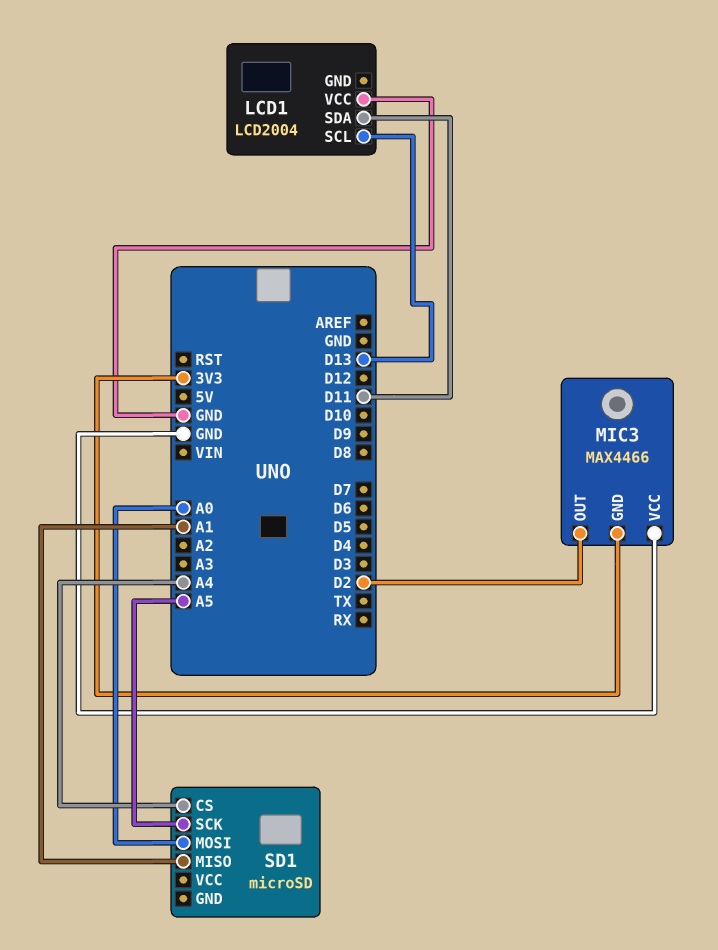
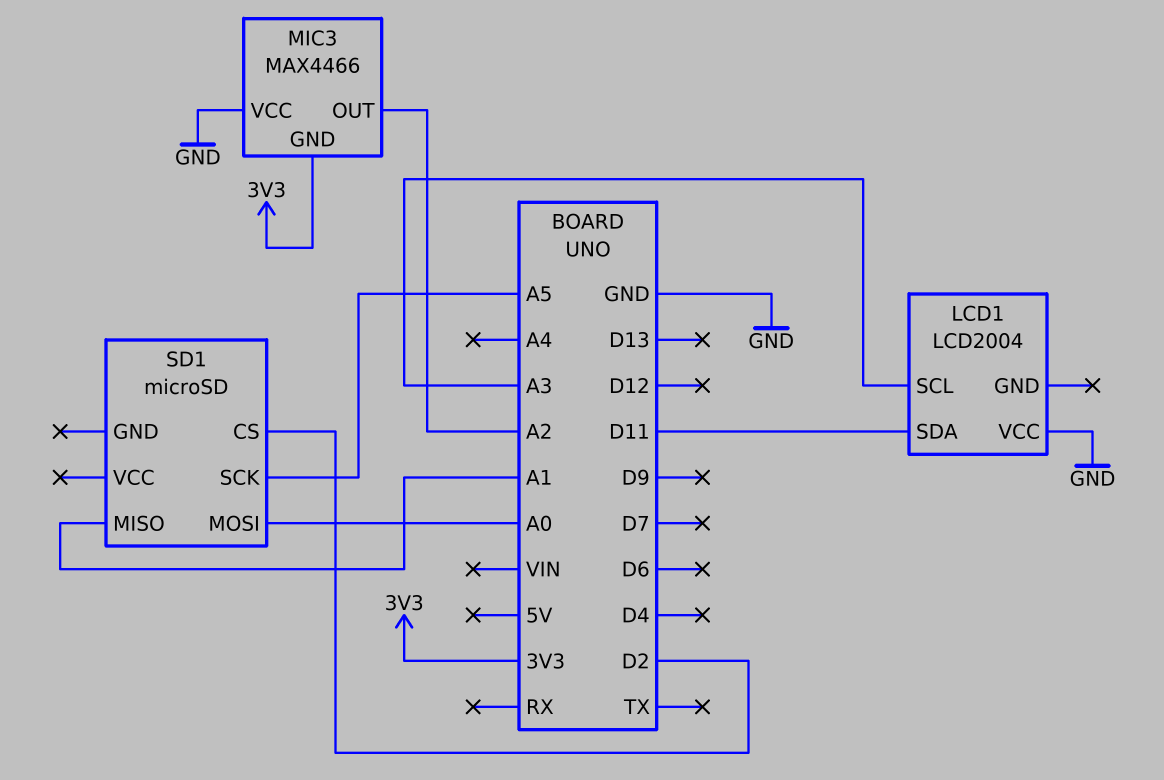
LCD1 pin SCL: D13 -> A3
MIC3 pin OUT: D2 -> A2
SD1 pin CS: A4 -> D2

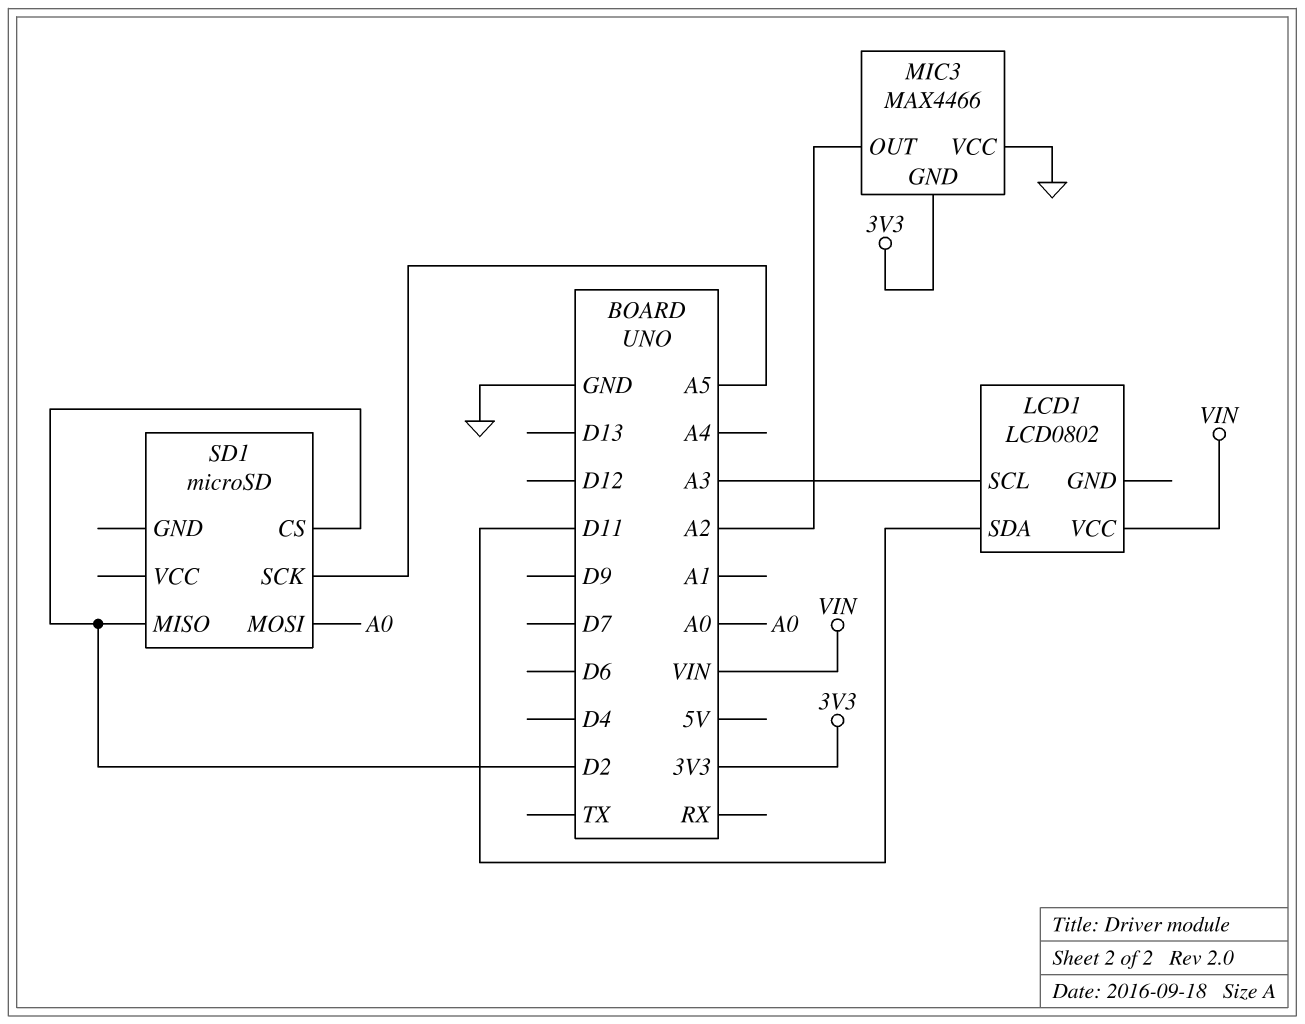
LCD1: LCD2004 -> LCD0802
LCD1 pin VCC: GND -> VIN
SD1 pin MISO: A1 -> D2

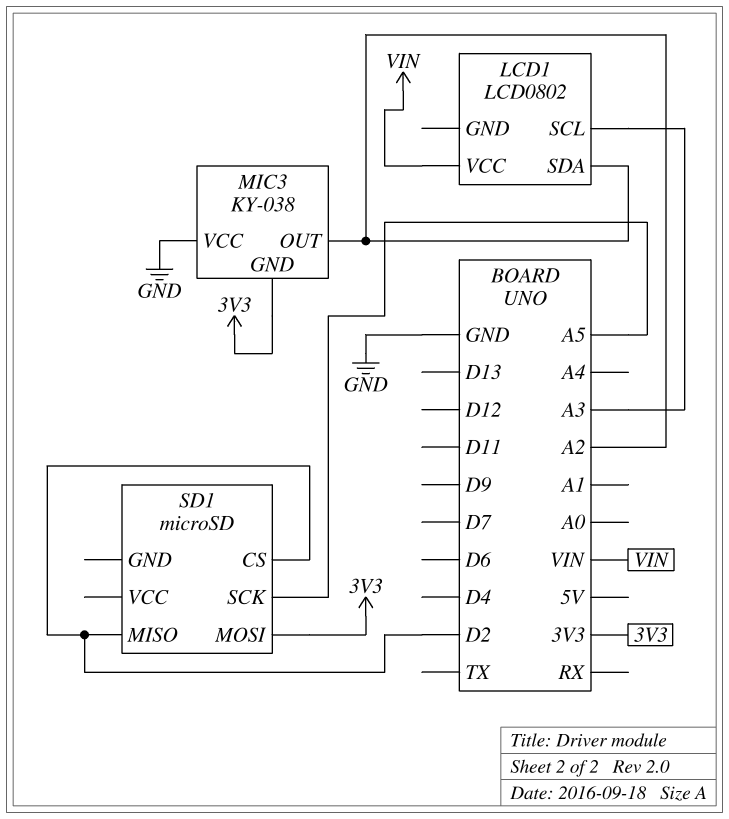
LCD1 pin SDA: D11 -> A2
MIC3: MAX4466 -> KY-038
SD1 pin MOSI: A0 -> 3V3

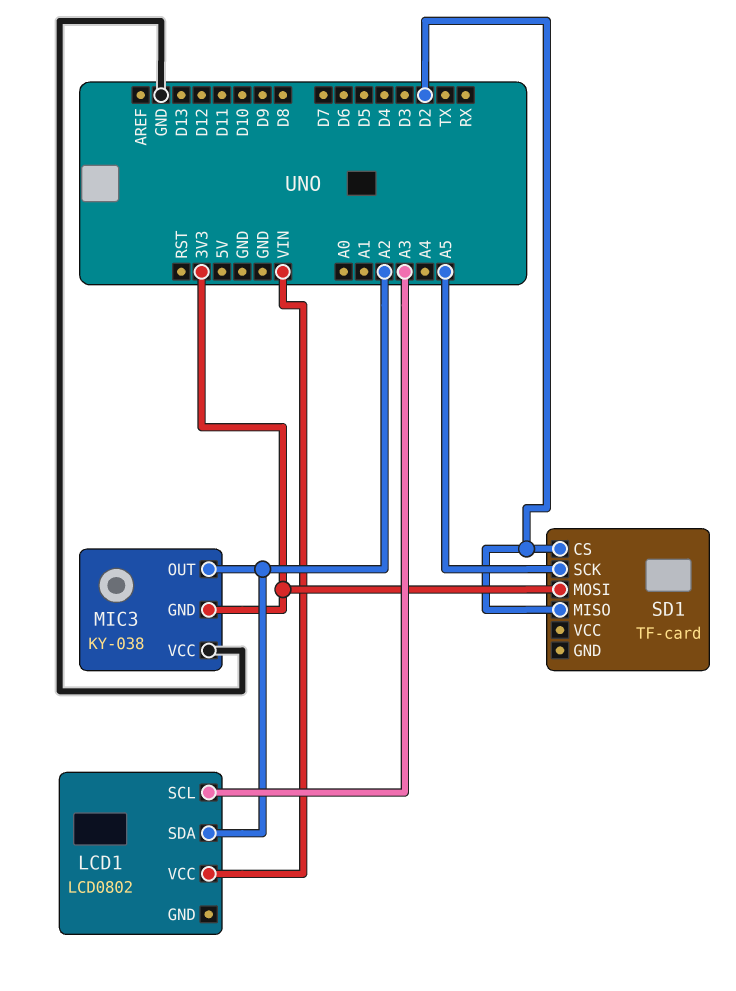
SD1: microSD -> TF-card

